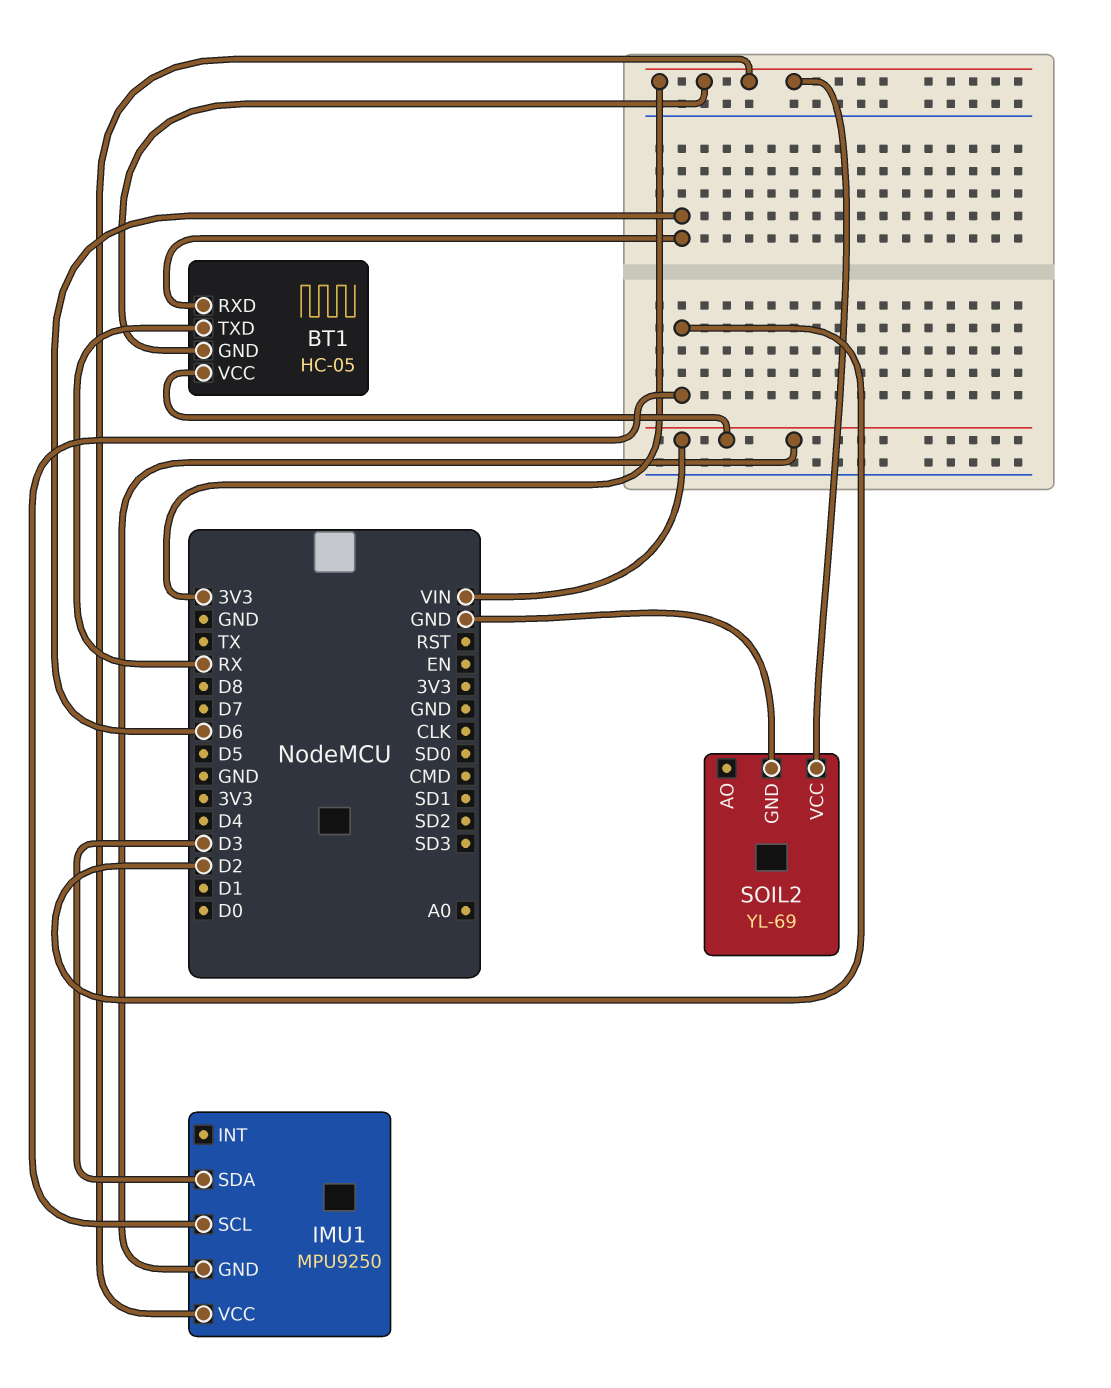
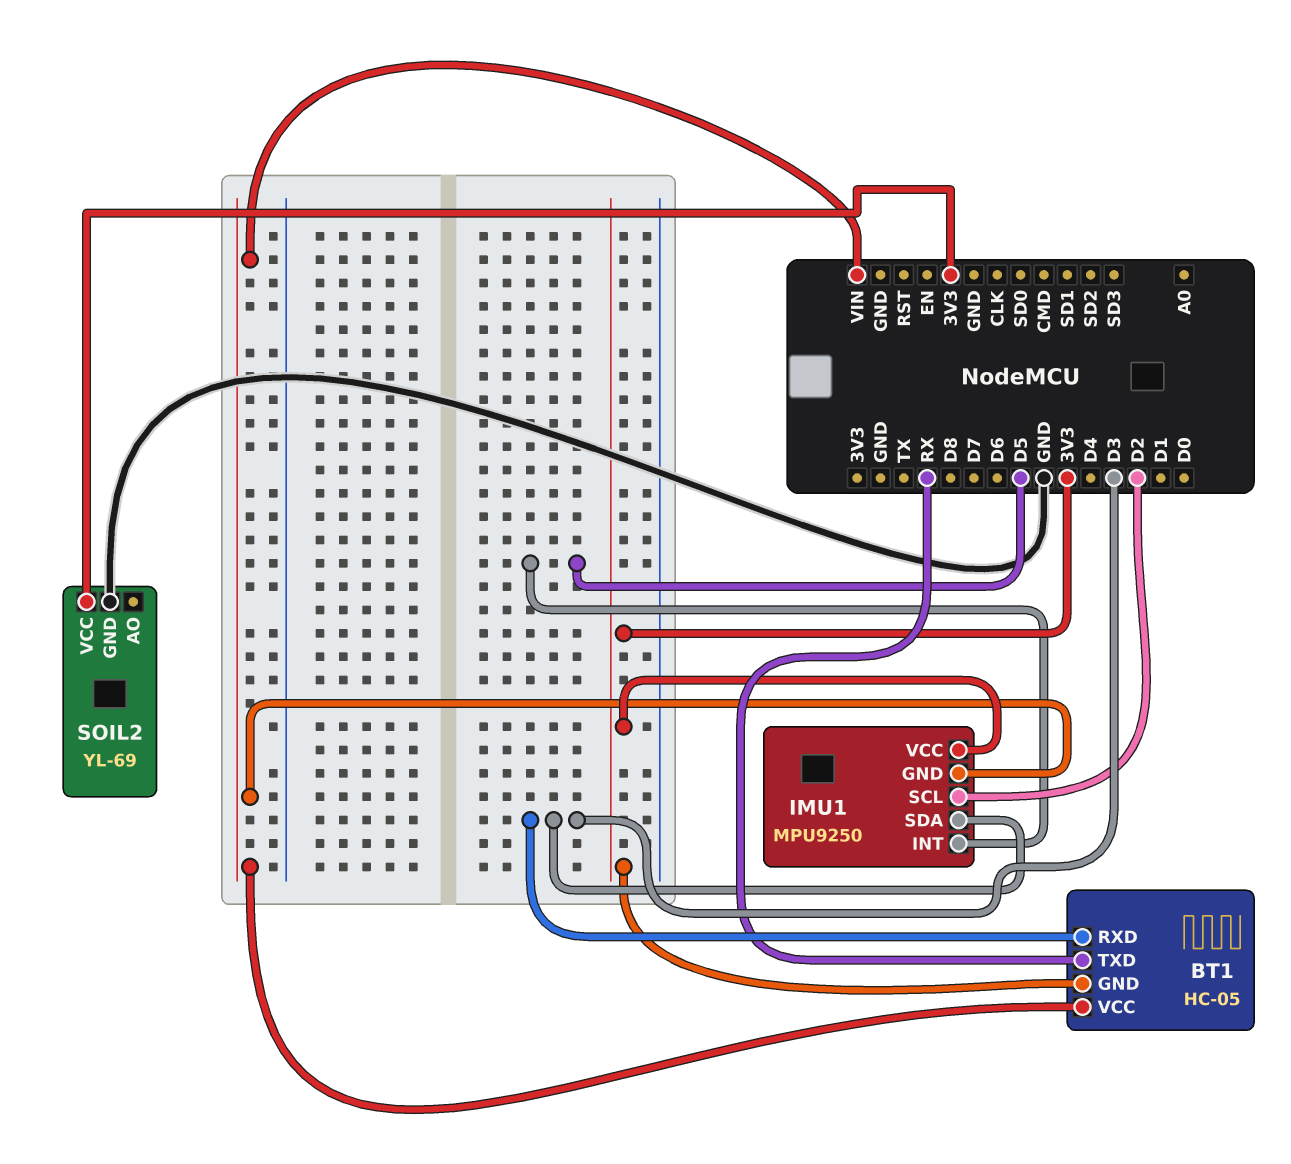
BT1 pin RXD: D6 -> D3
IMU1 pin INT: none -> D5

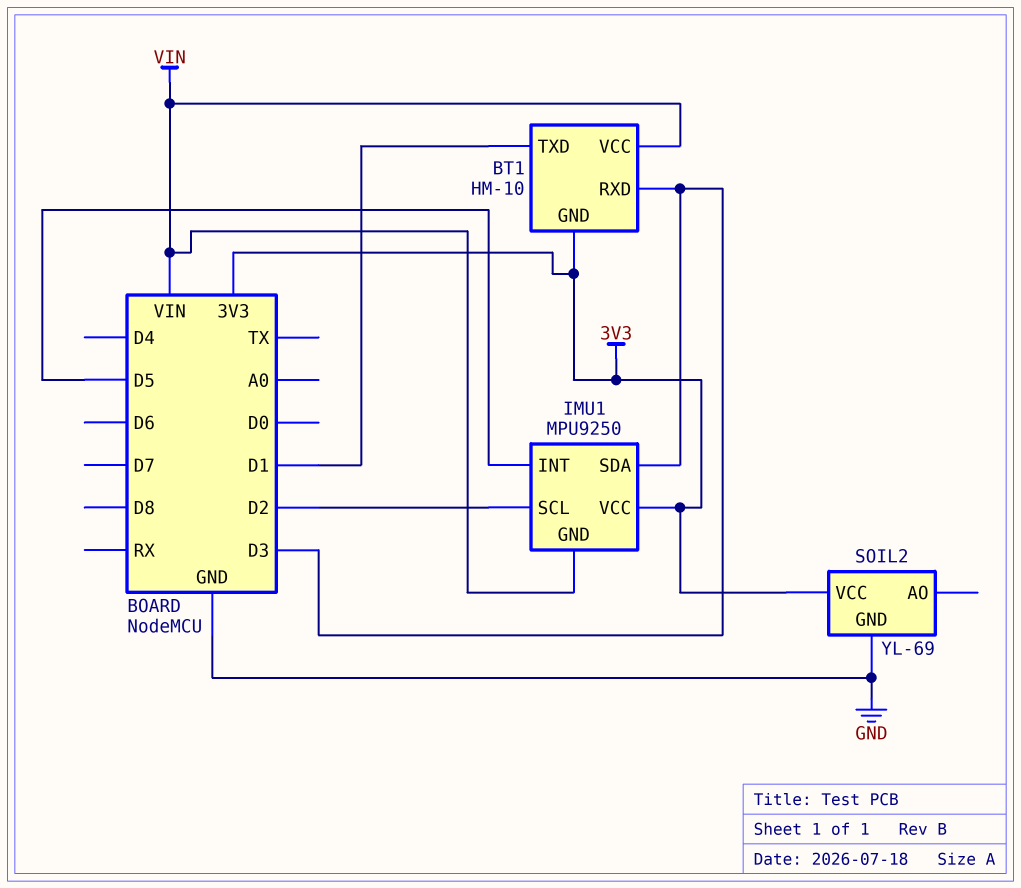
BT1: HC-05 -> HM-10
BT1 pin TXD: RX -> D1

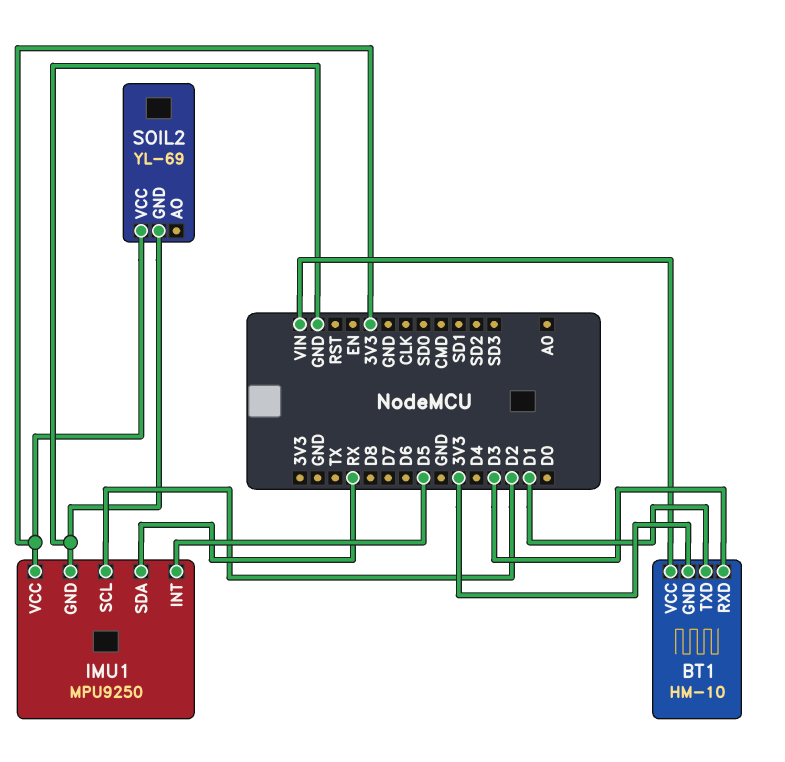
IMU1 pin GND: VIN -> GND
IMU1 pin SDA: D3 -> RX

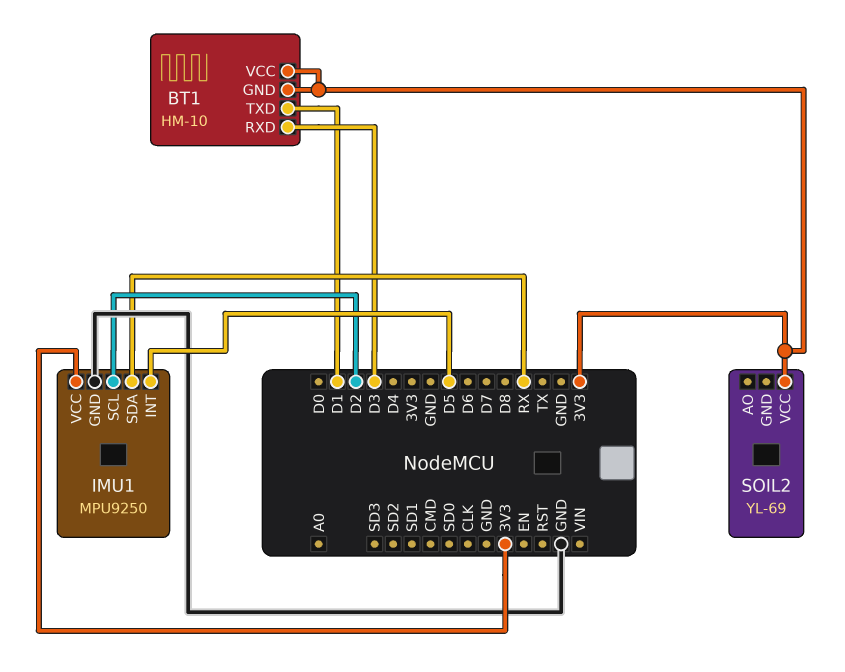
BT1 pin VCC: VIN -> 3V3
SOIL2 pin GND: GND -> none

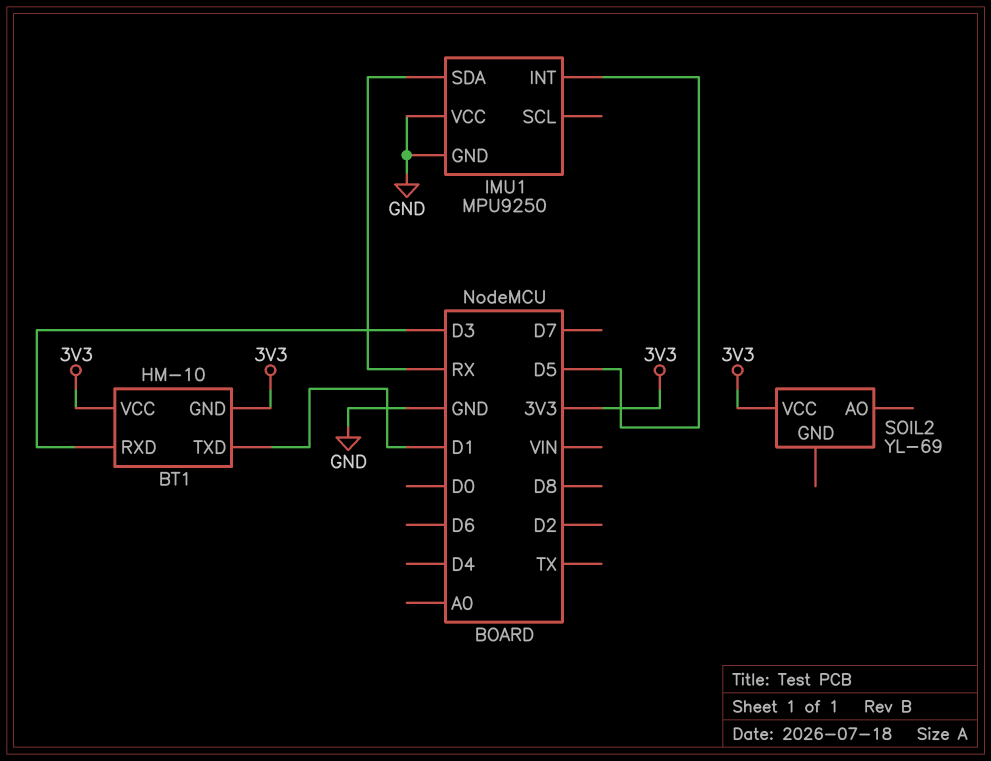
IMU1 pin SCL: D2 -> none
IMU1 pin VCC: 3V3 -> GND

